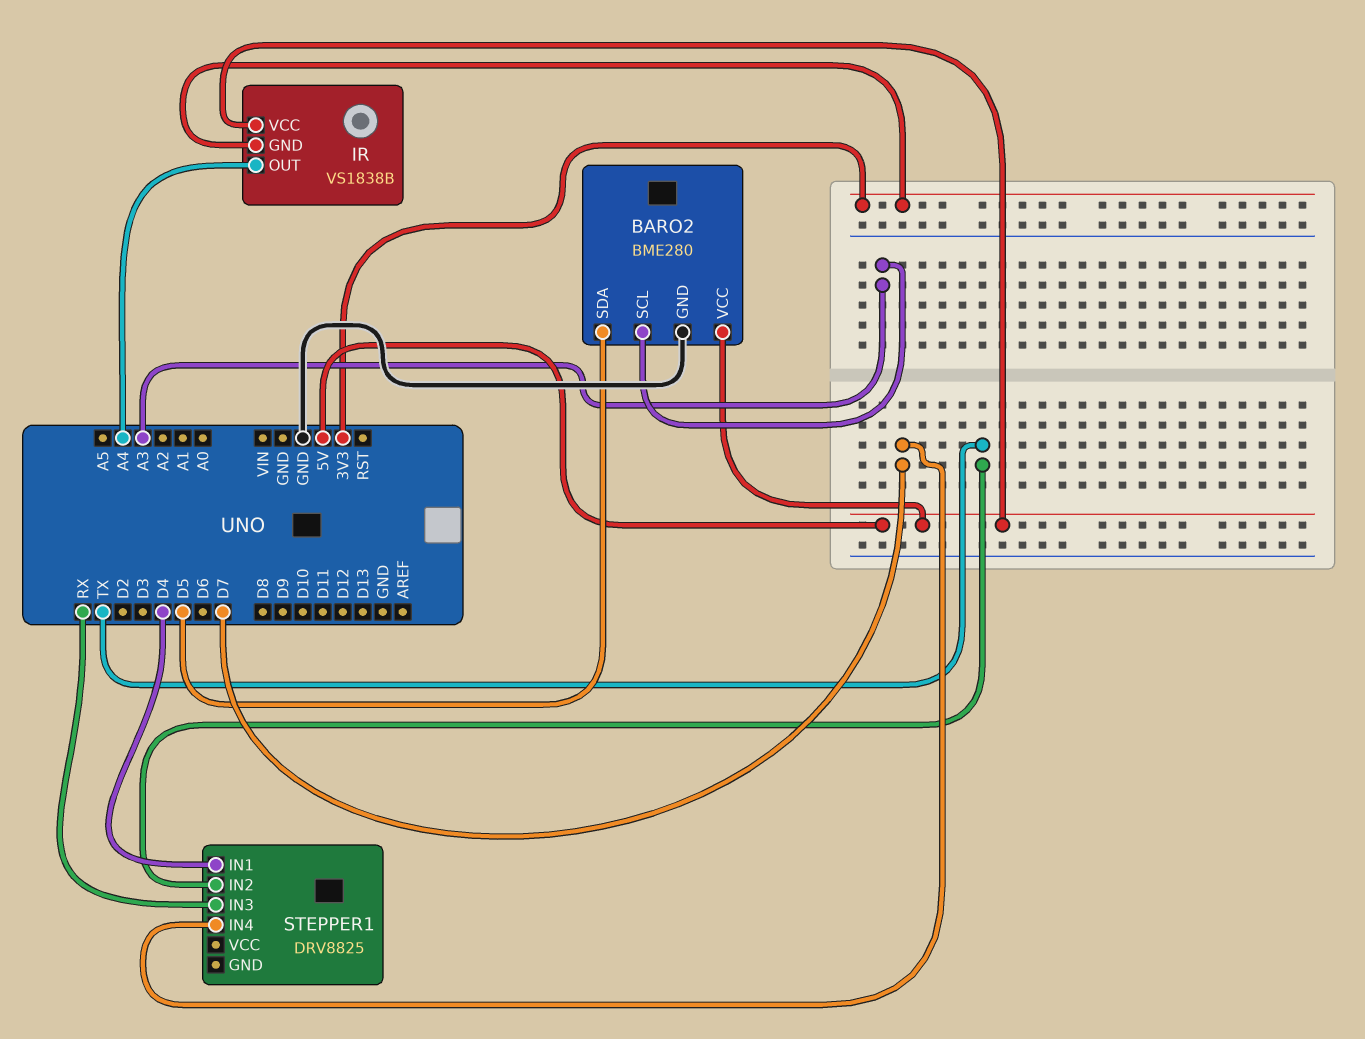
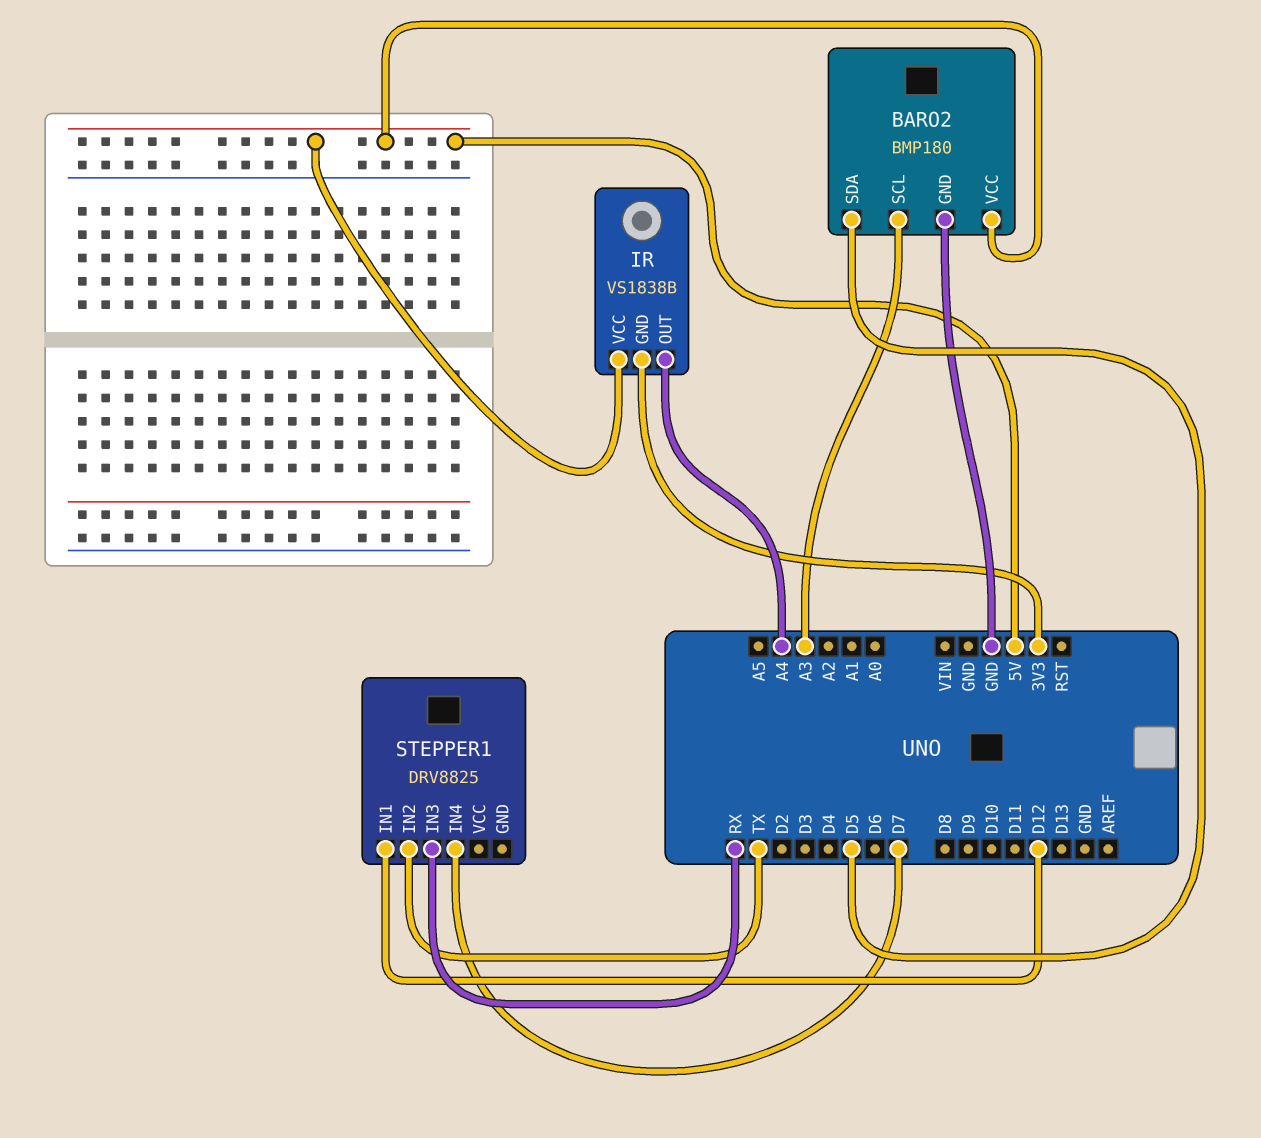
BARO2: BME280 -> BMP180
STEPPER1 pin IN1: D4 -> D12

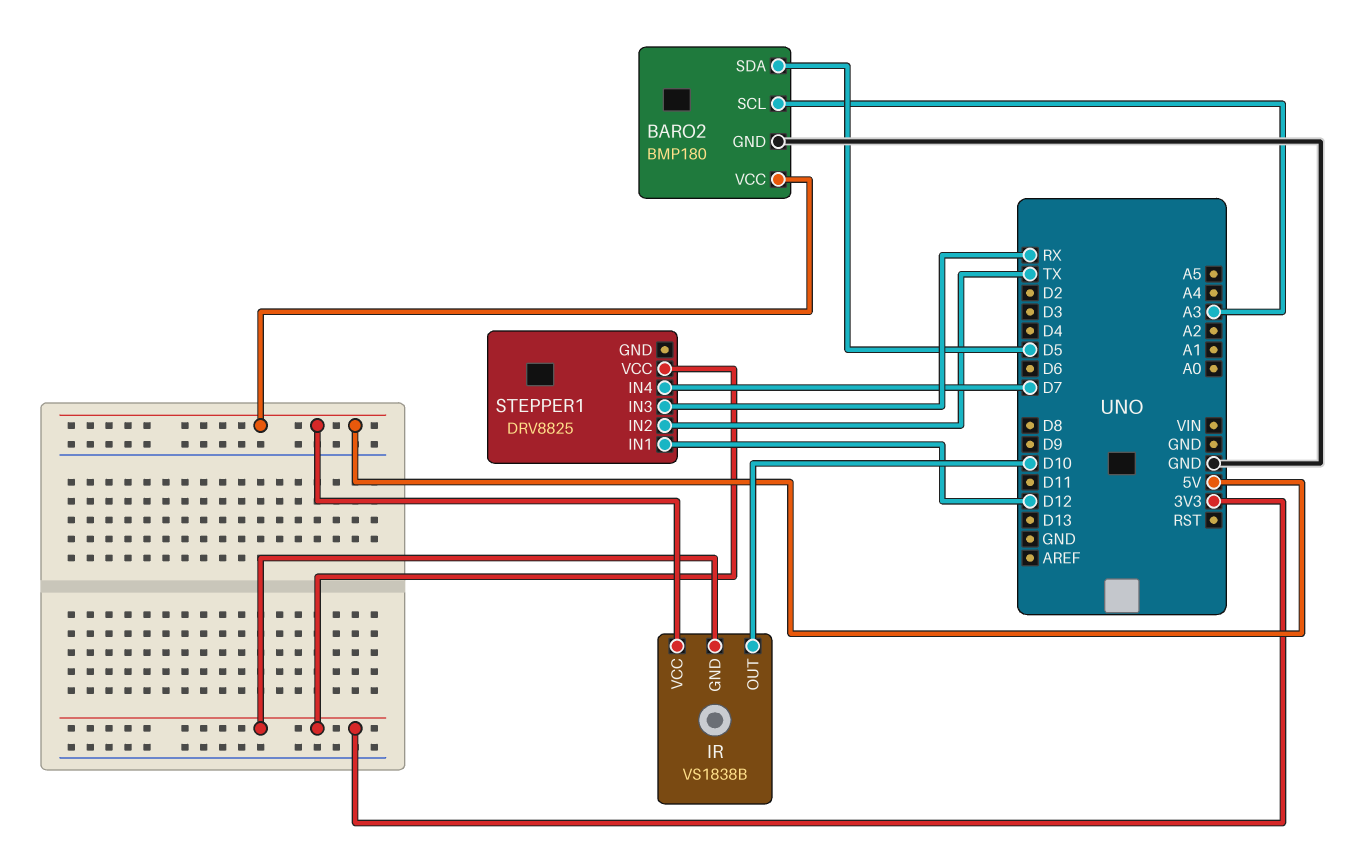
IR pin OUT: A4 -> D10
STEPPER1 pin VCC: none -> 3V3

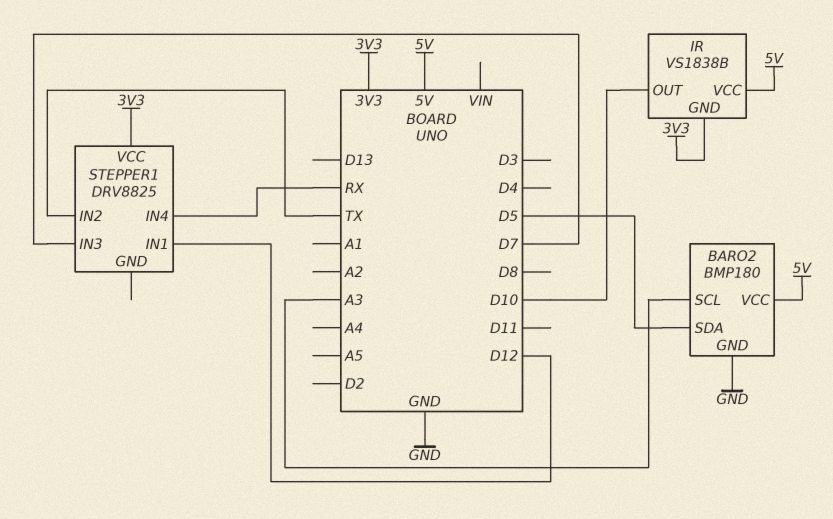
STEPPER1 pin IN3: RX -> D7
STEPPER1 pin IN4: D7 -> RX

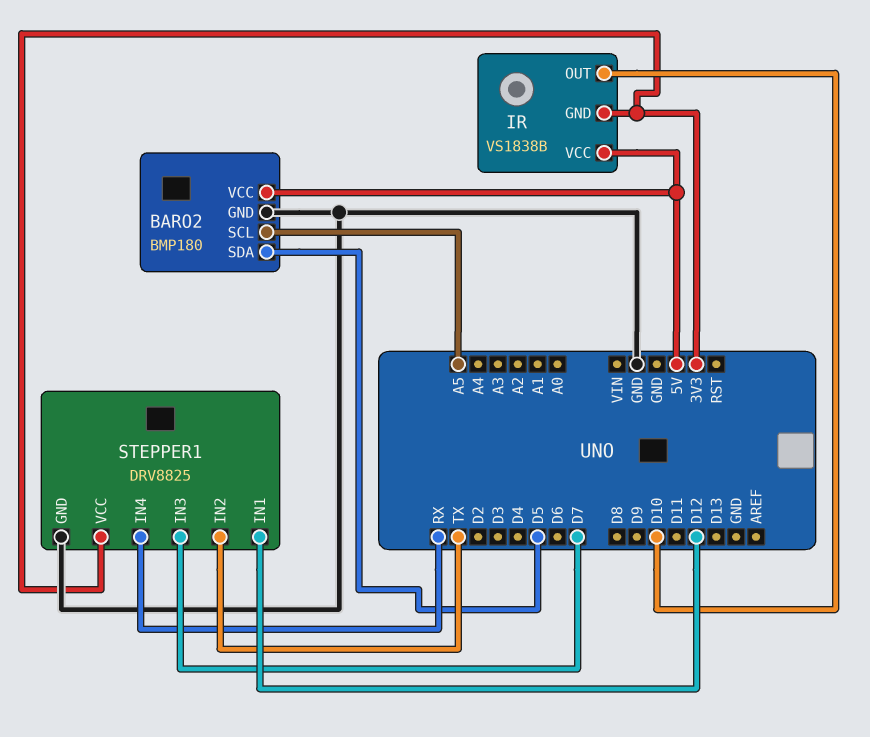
BARO2 pin SCL: A3 -> A5
STEPPER1 pin GND: none -> GND

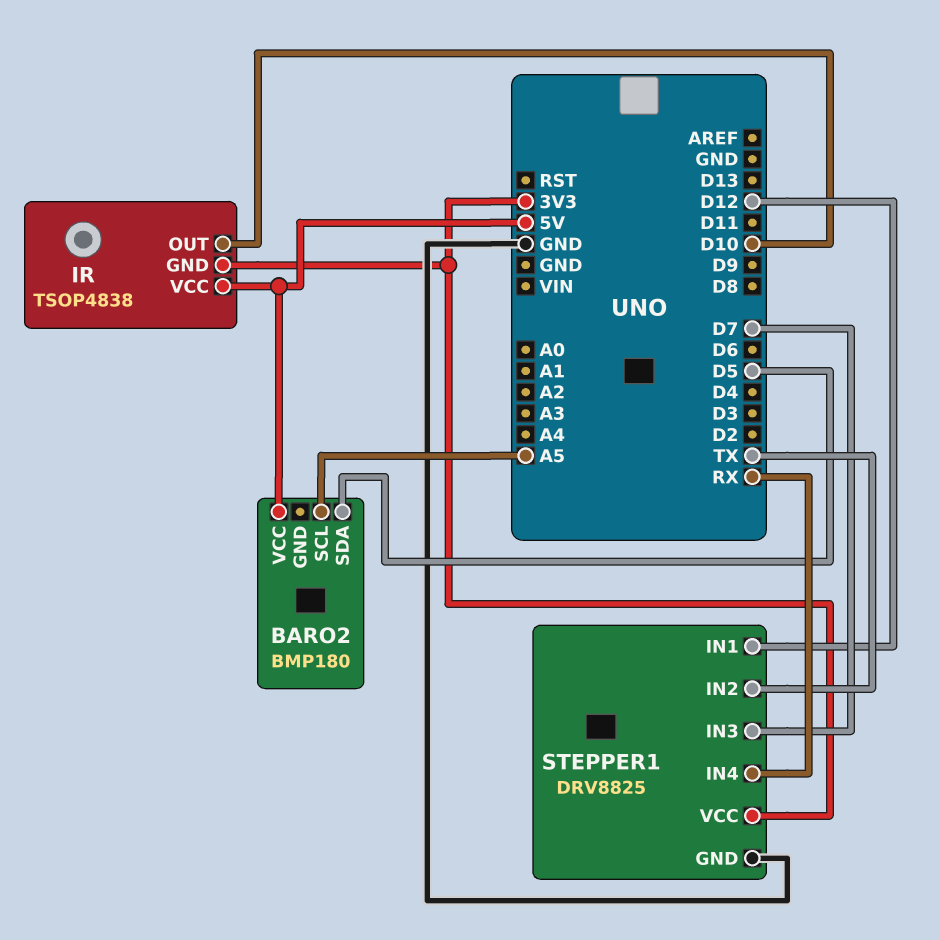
BARO2 pin GND: GND -> none
IR: VS1838B -> TSOP4838

